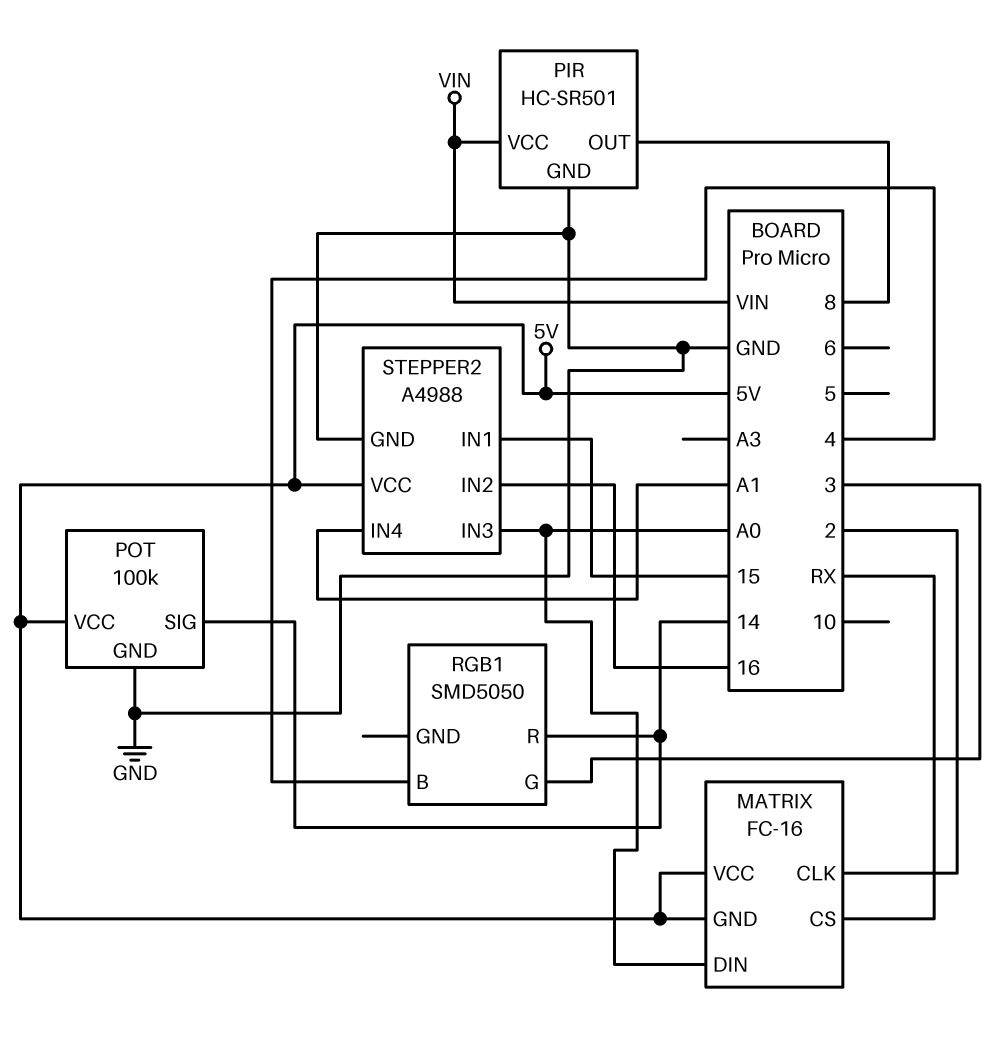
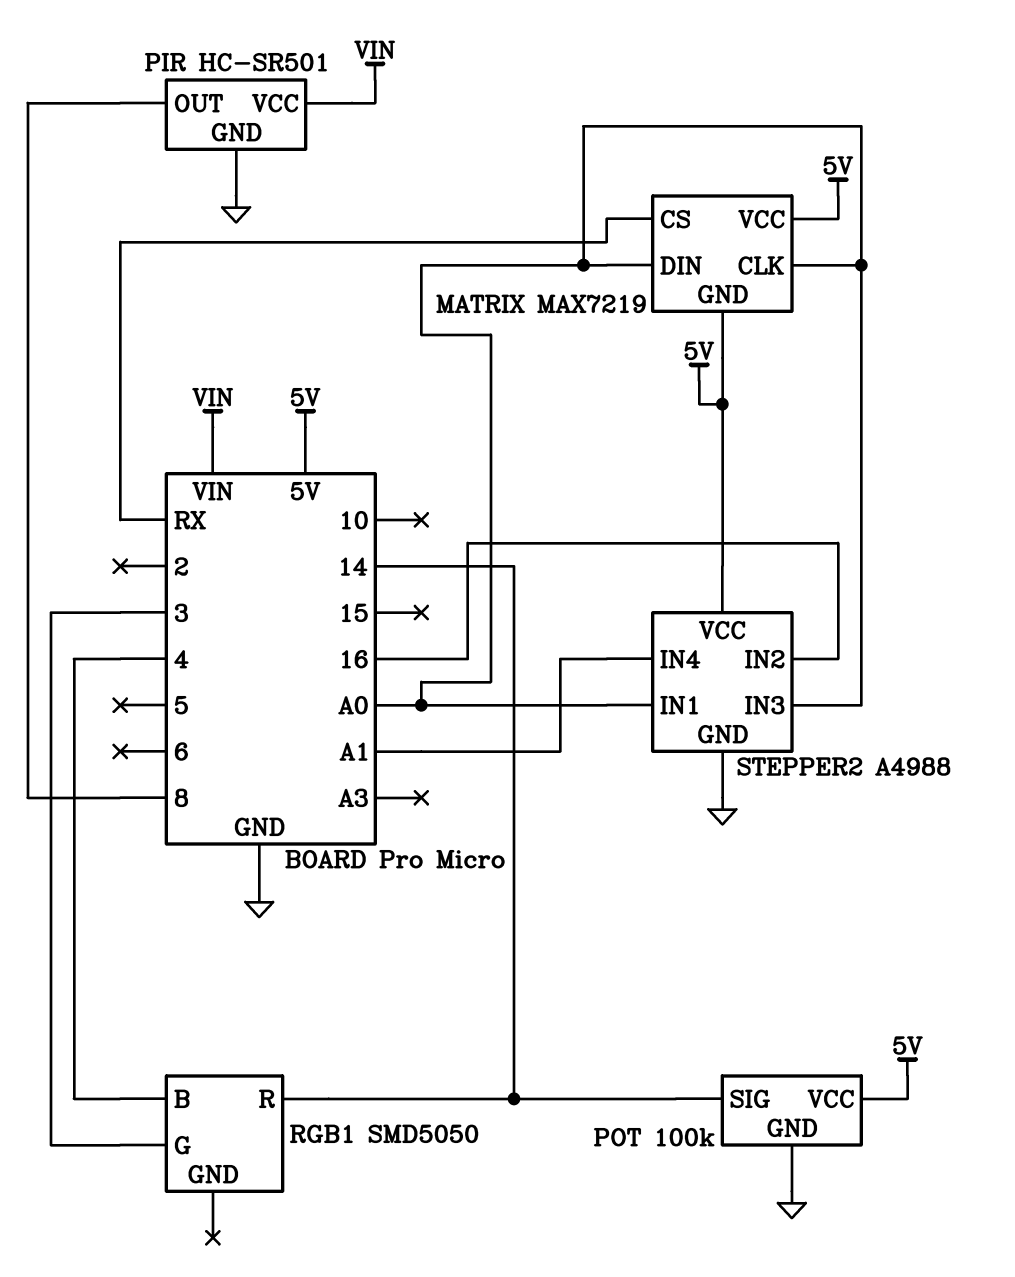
MATRIX: FC-16 -> MAX7219
MATRIX pin CLK: 2 -> A0
STEPPER2 pin IN1: 15 -> A0

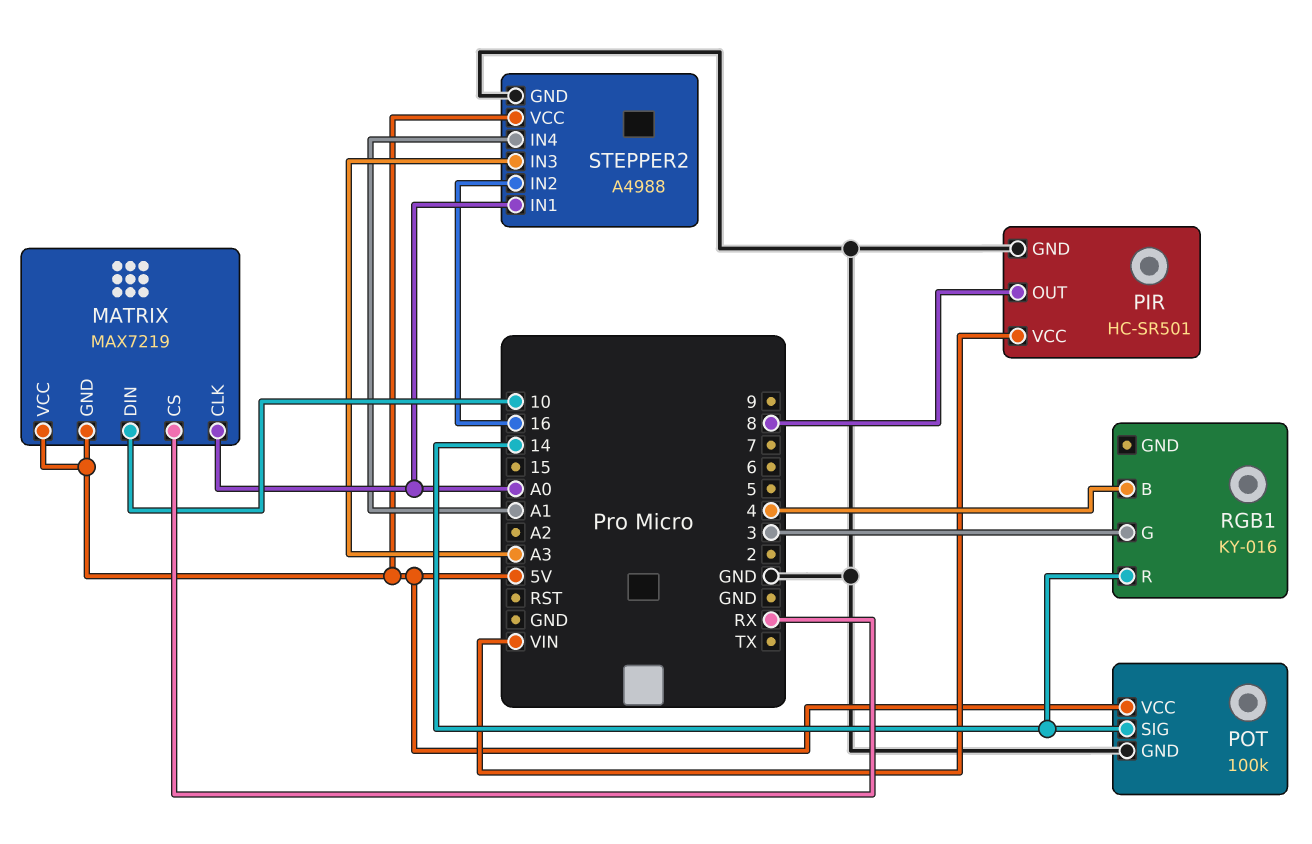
MATRIX pin DIN: A0 -> 10
RGB1: SMD5050 -> KY-016
STEPPER2 pin IN3: A0 -> A3

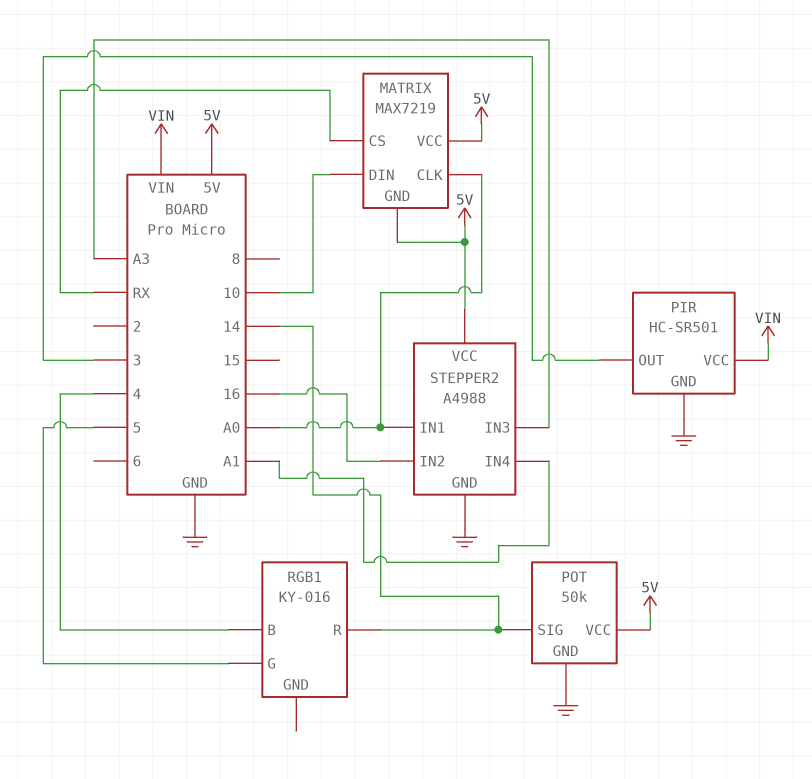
PIR pin OUT: 8 -> 3
POT: 100k -> 50k
RGB1 pin G: 3 -> 5

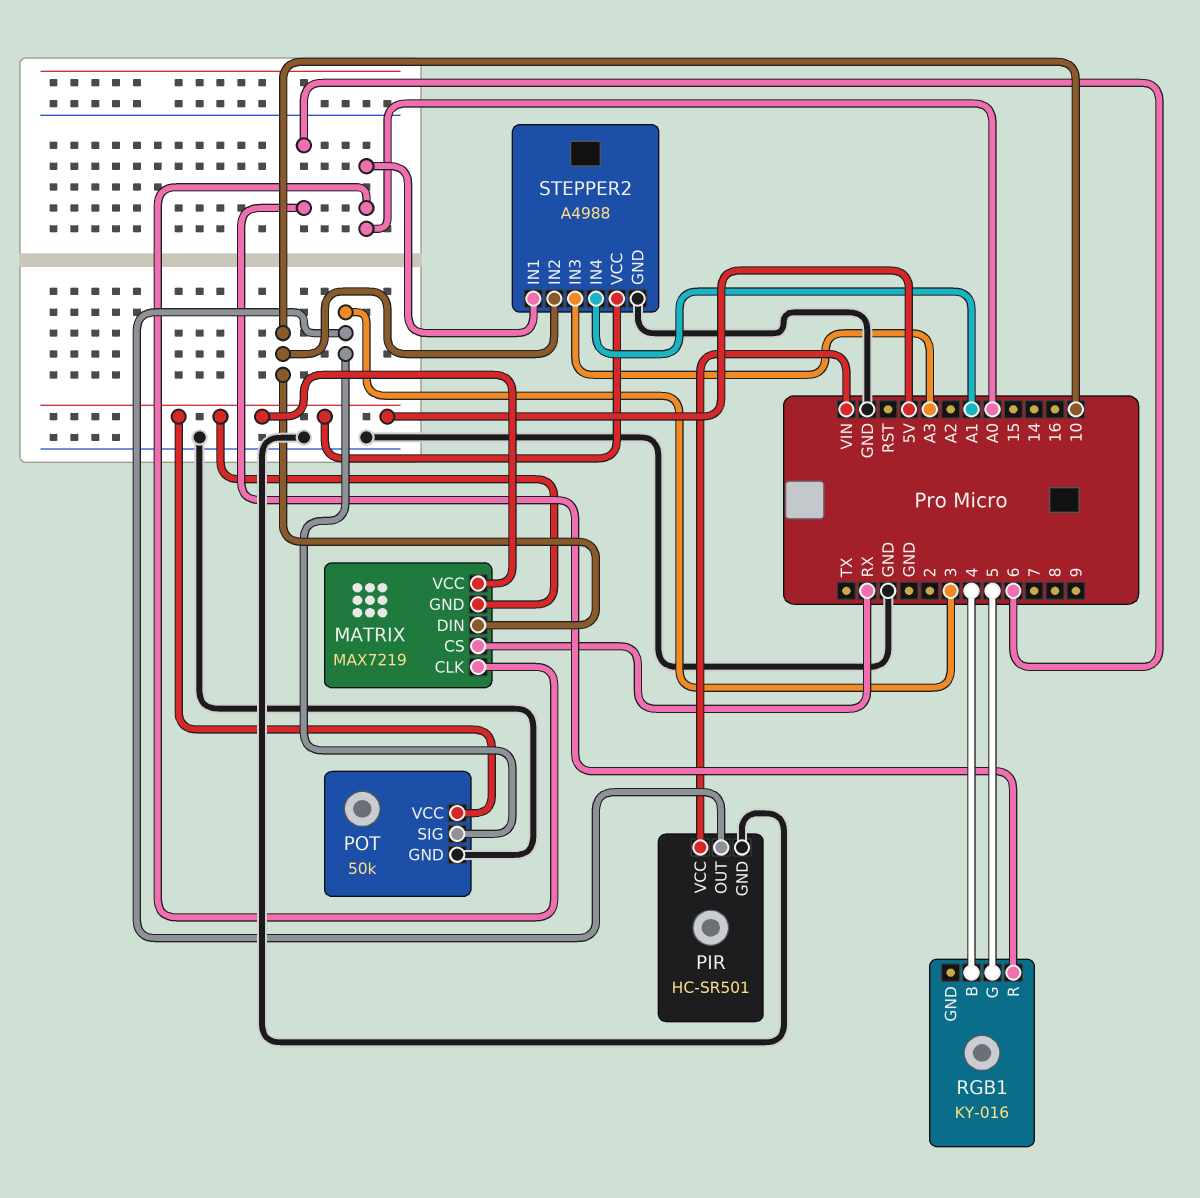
POT pin SIG: 14 -> 3
RGB1 pin R: 14 -> 6
STEPPER2 pin IN2: 16 -> 10

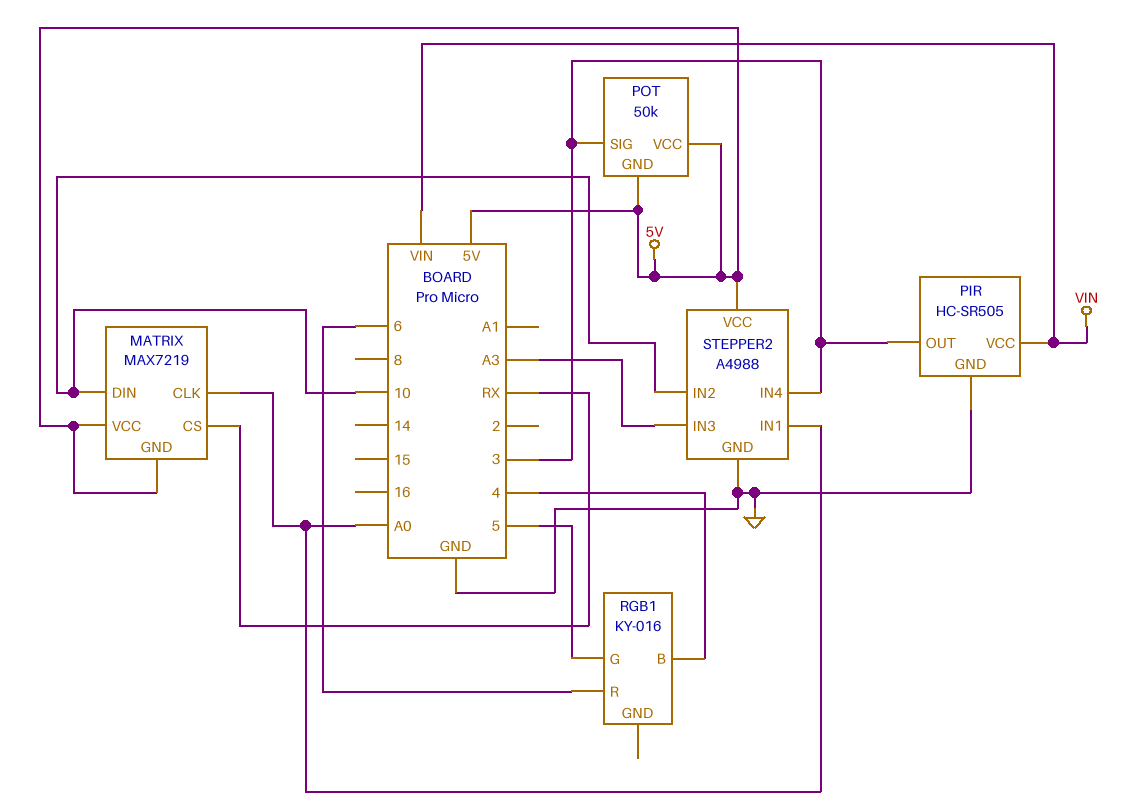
PIR: HC-SR501 -> HC-SR505
POT pin GND: GND -> 5V
STEPPER2 pin IN4: A1 -> 3

